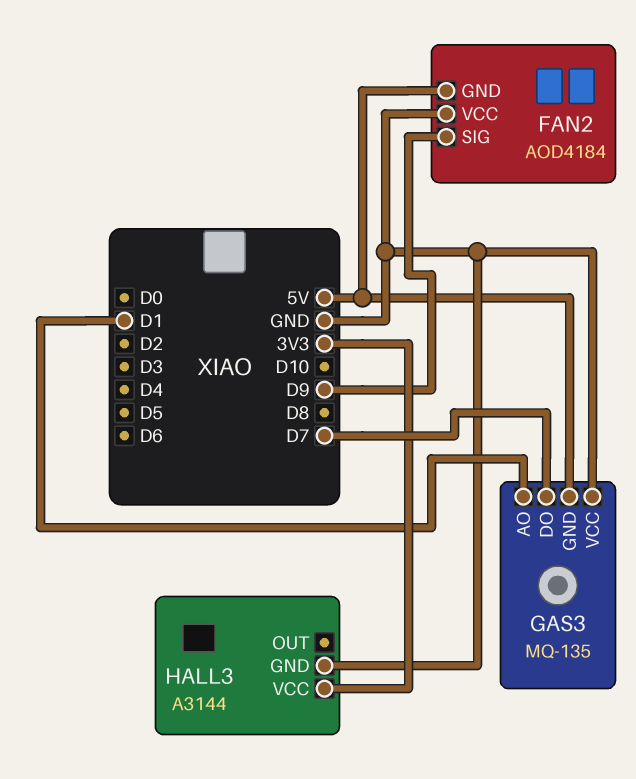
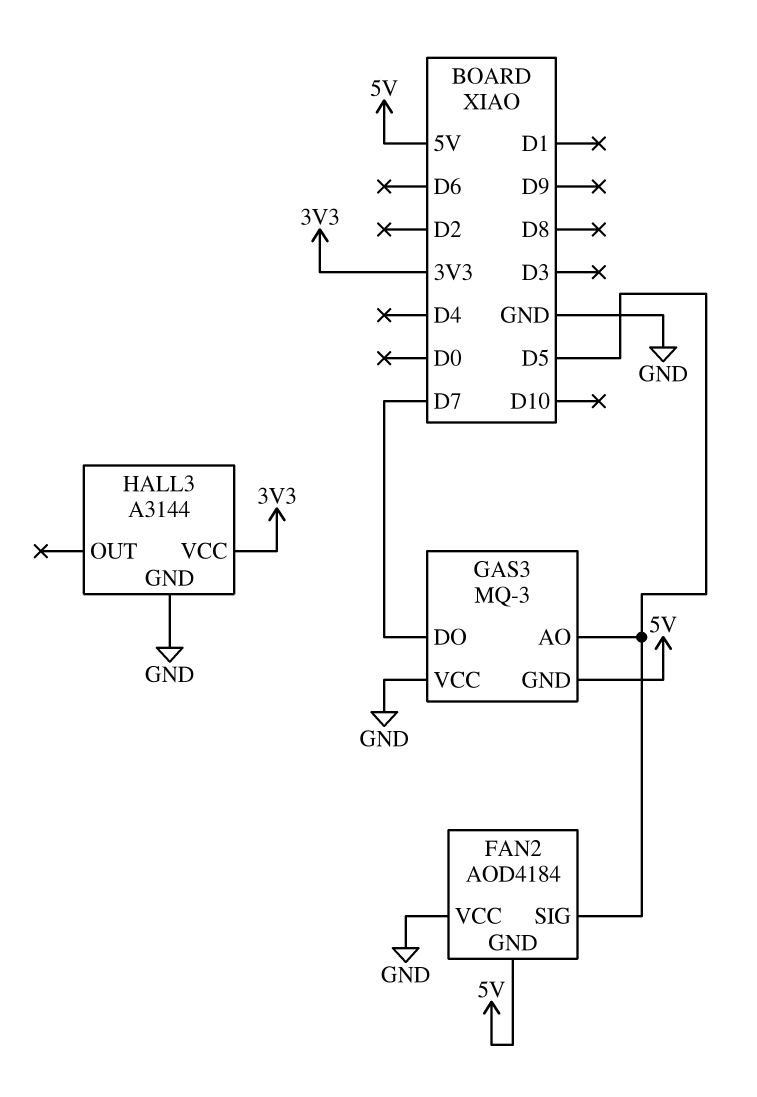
FAN2 pin SIG: D9 -> D5
GAS3: MQ-135 -> MQ-3
GAS3 pin AO: D1 -> D5

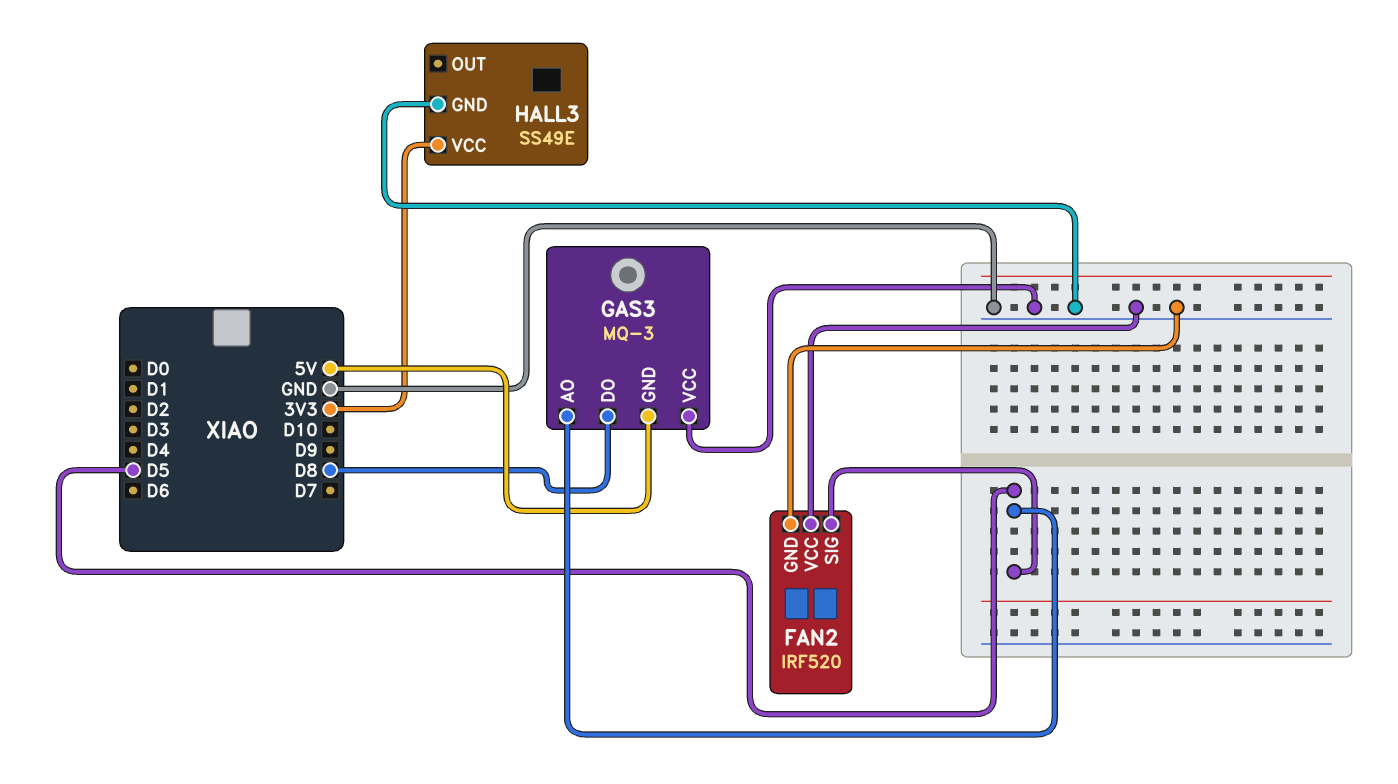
FAN2: AOD4184 -> IRF520
FAN2 pin GND: 5V -> GND
GAS3 pin DO: D7 -> D8
HALL3: A3144 -> SS49E

